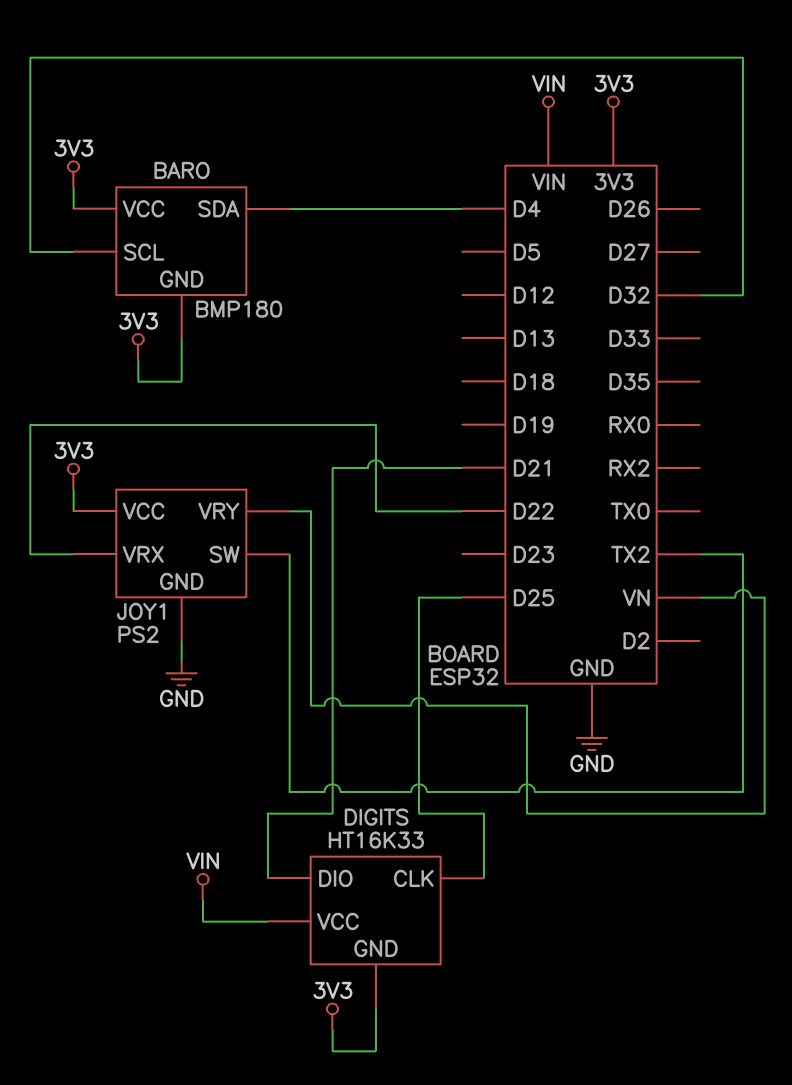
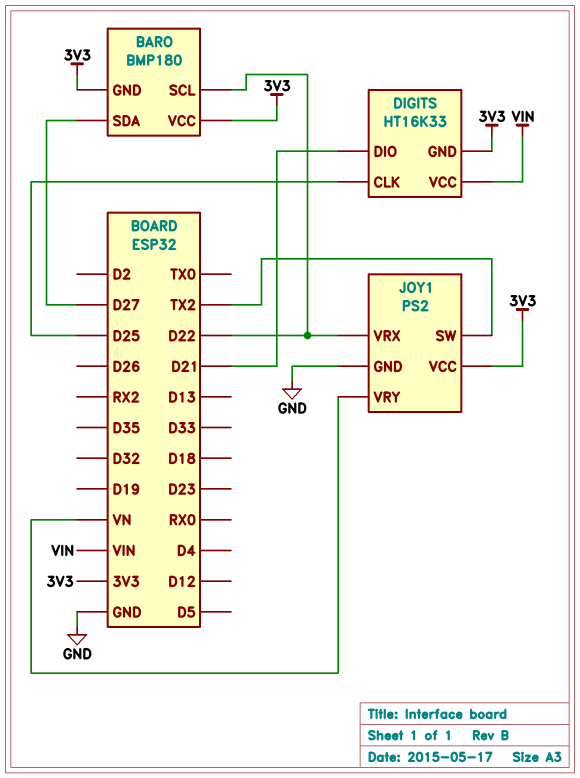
BARO pin SCL: D32 -> D22
BARO pin SDA: D4 -> D27

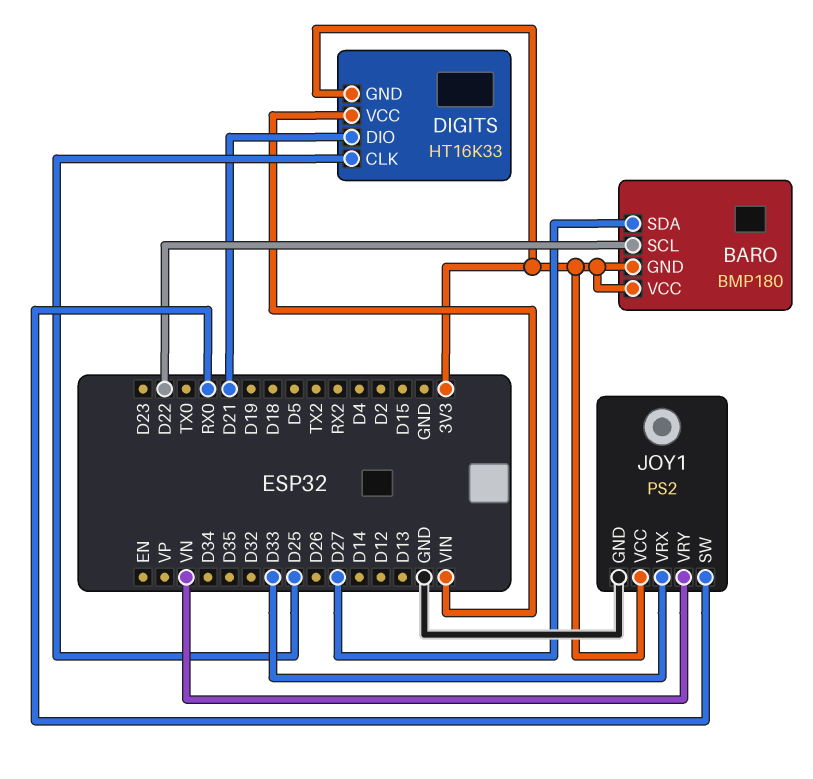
JOY1 pin SW: TX2 -> RX0
JOY1 pin VRX: D22 -> D33

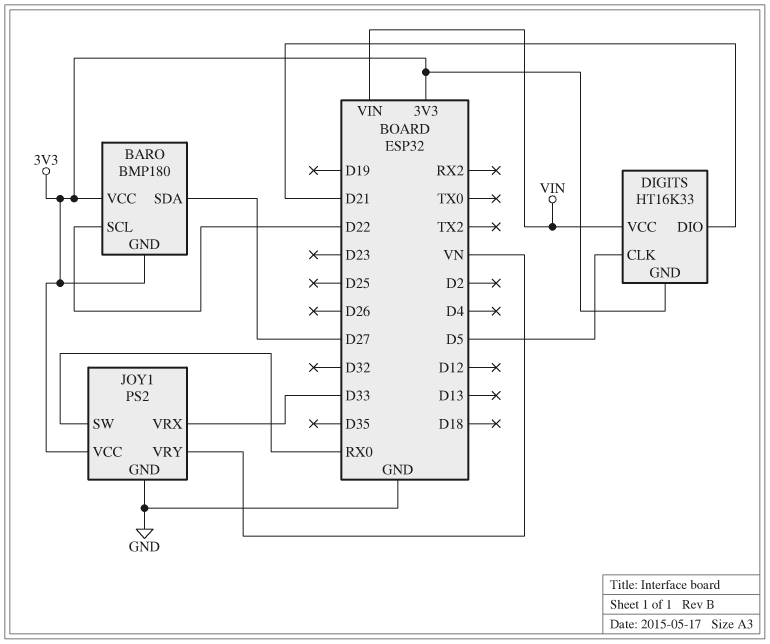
DIGITS pin CLK: D25 -> D5

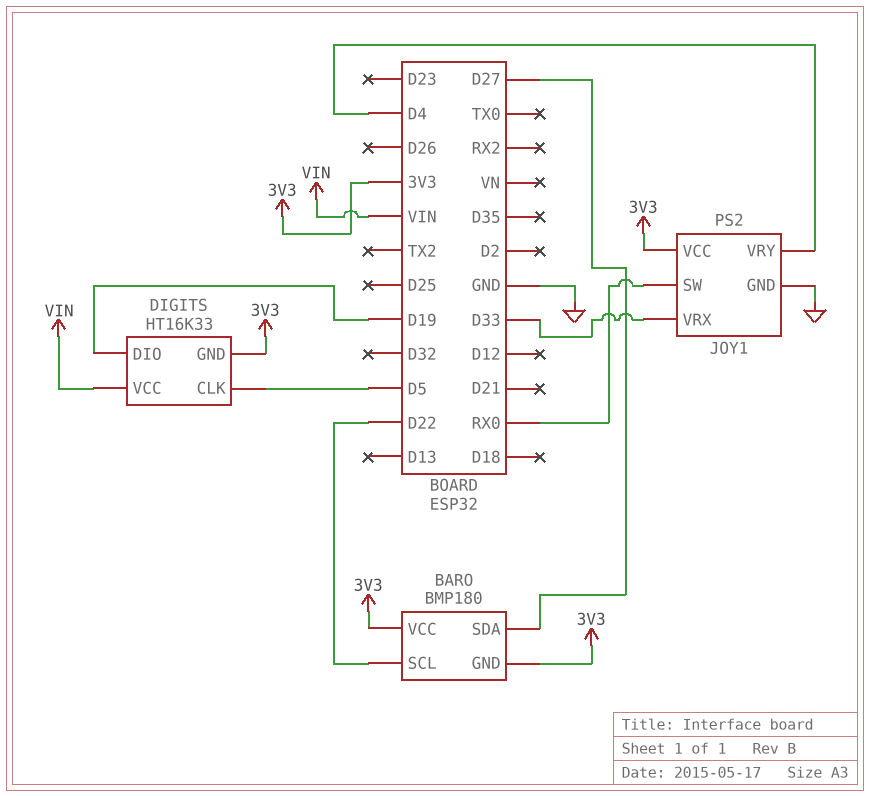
DIGITS pin DIO: D21 -> D19
JOY1 pin VRY: VN -> D4

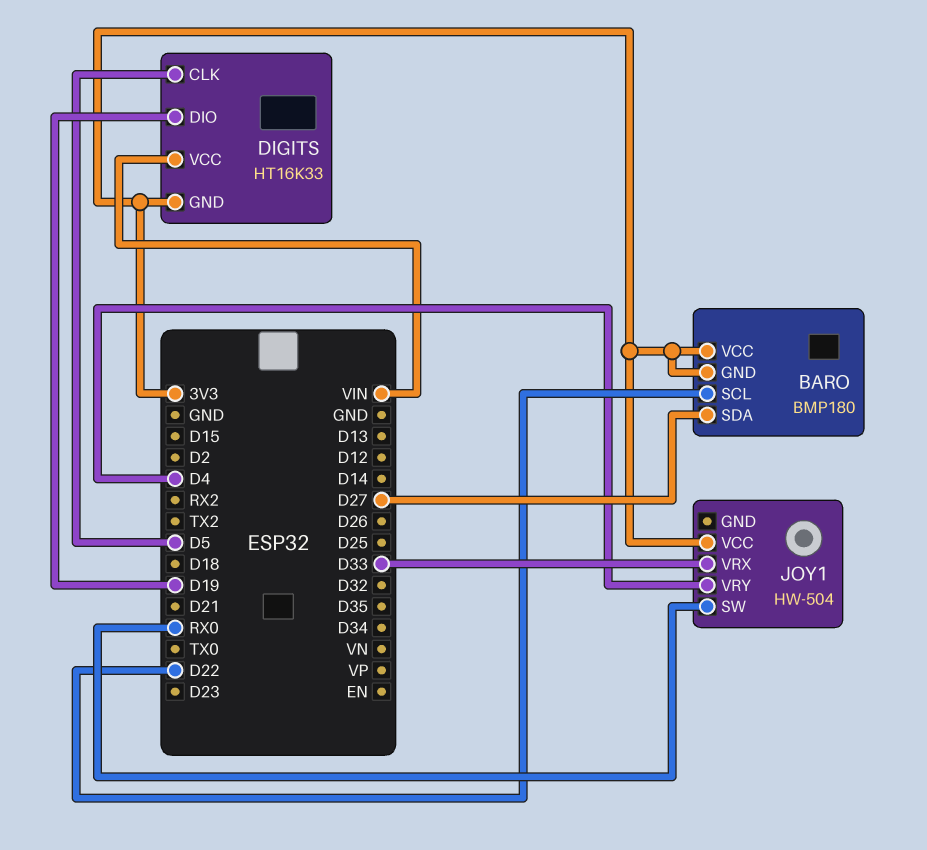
JOY1: PS2 -> HW-504
JOY1 pin GND: GND -> none

